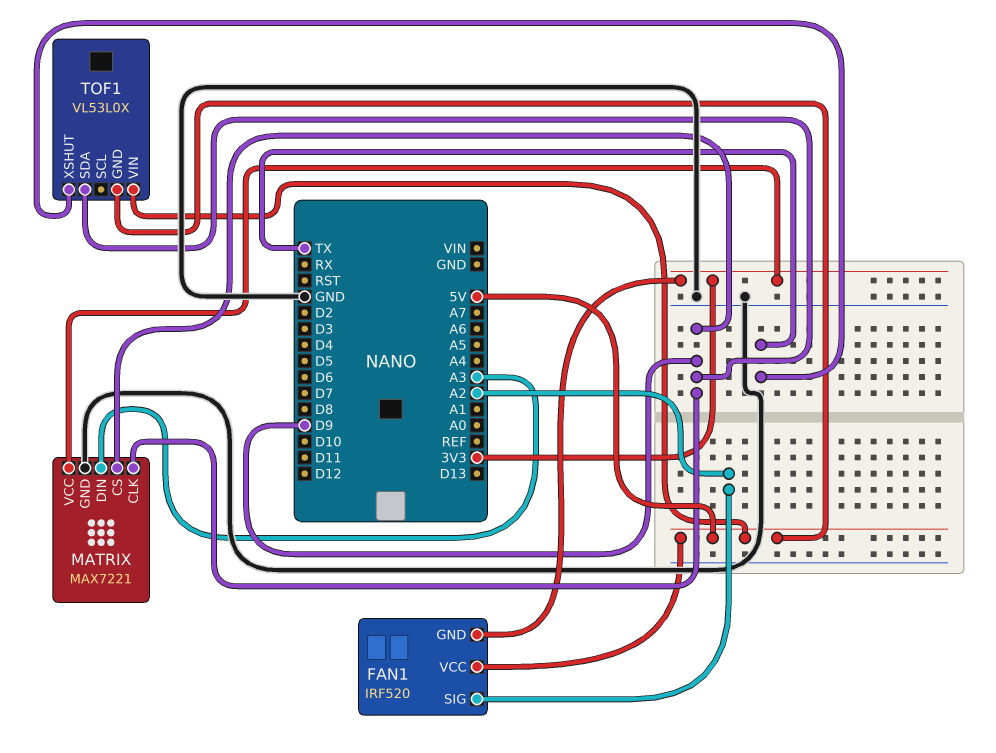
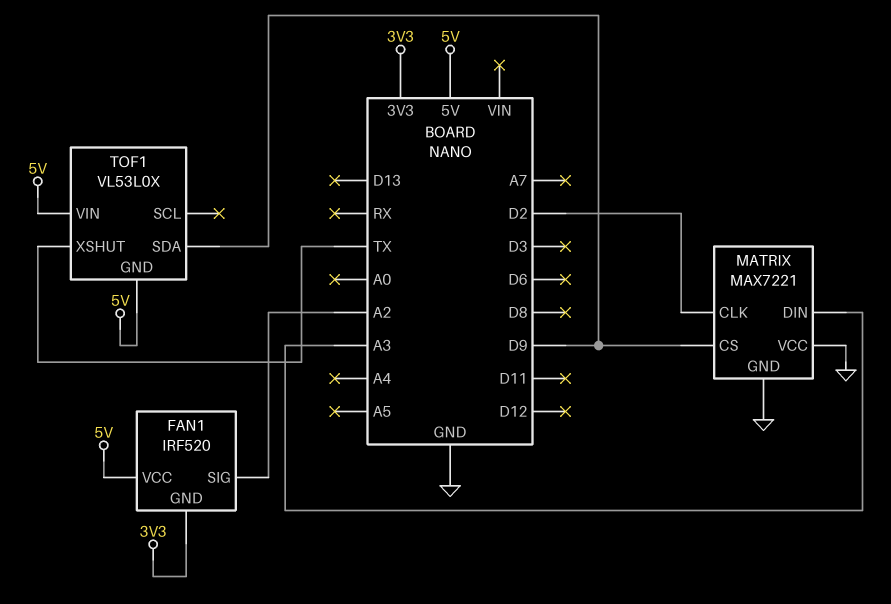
MATRIX pin CLK: D9 -> D2
MATRIX pin VCC: 3V3 -> GND

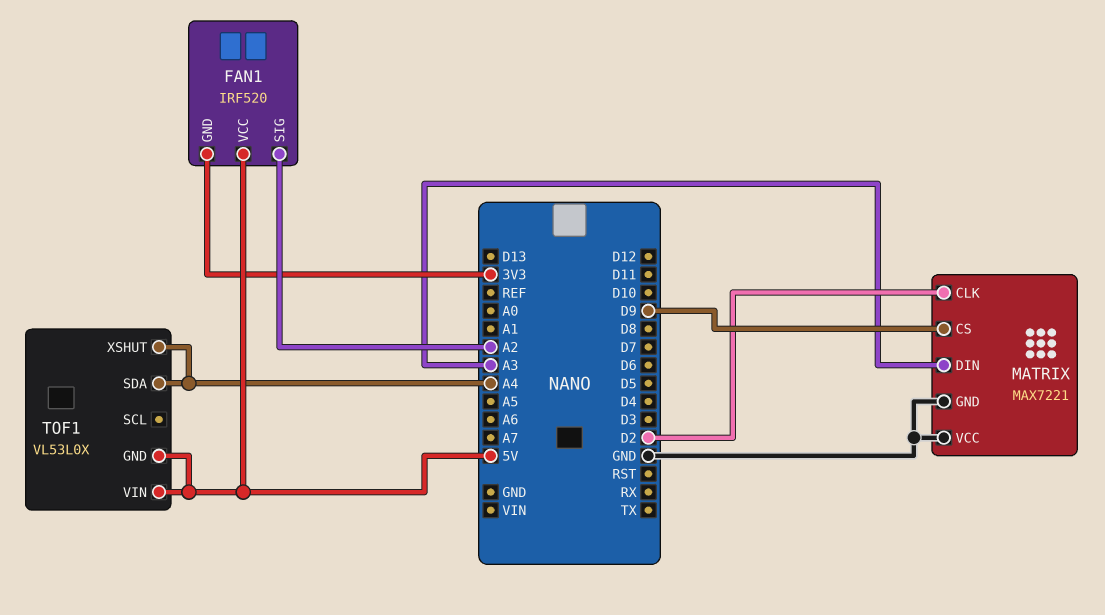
TOF1 pin SDA: D9 -> A4
TOF1 pin XSHUT: TX -> A4

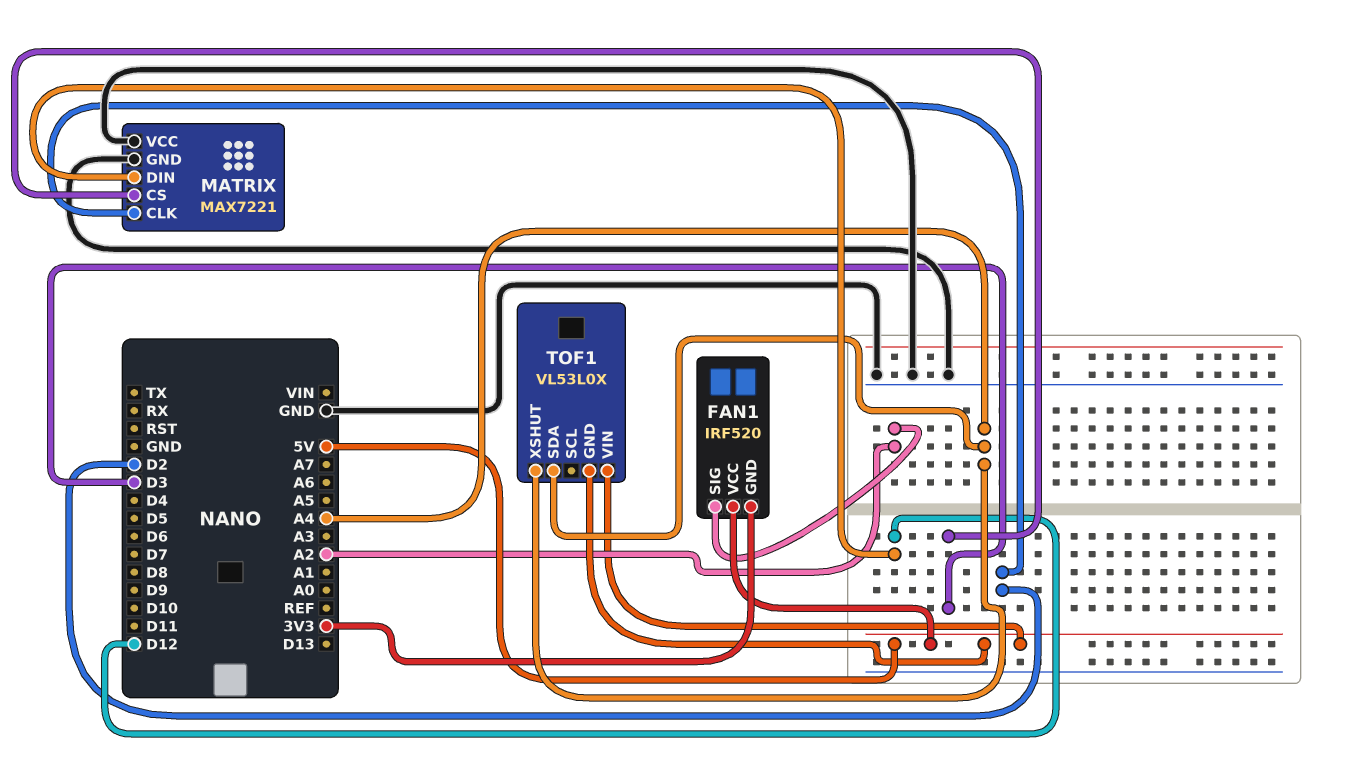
MATRIX pin CS: D9 -> D3
MATRIX pin DIN: A3 -> D12

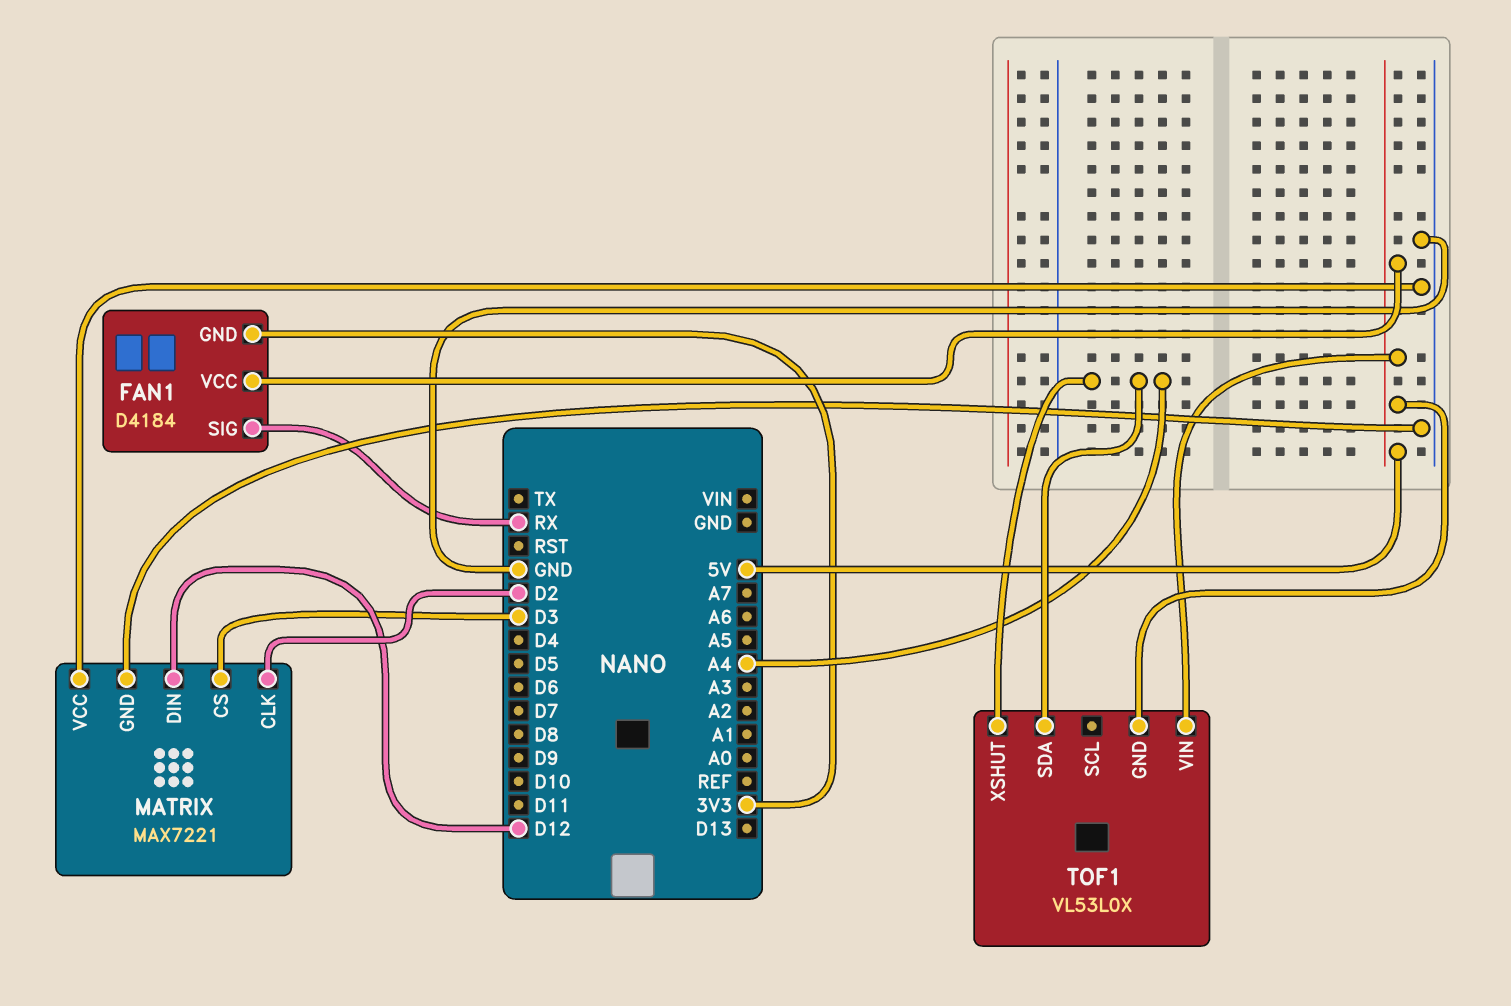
FAN1: IRF520 -> D4184
FAN1 pin SIG: A2 -> RX

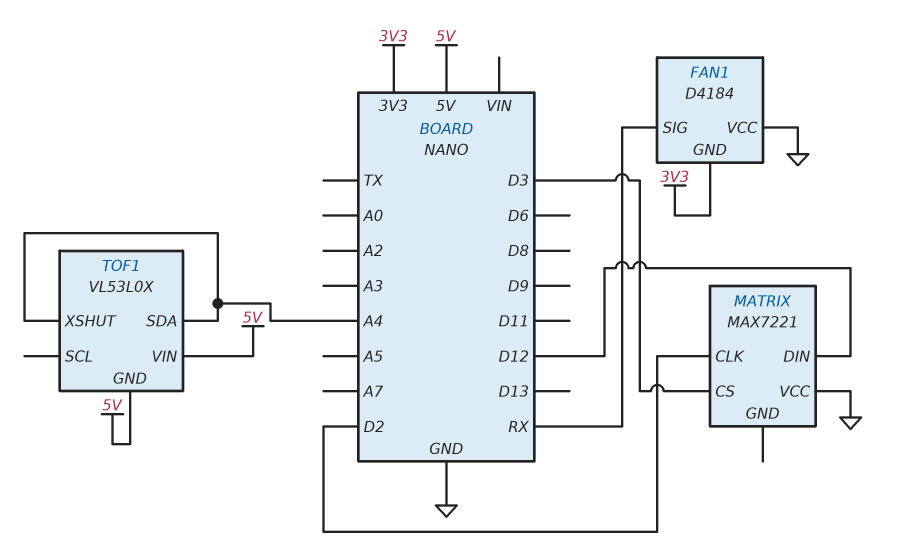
FAN1 pin VCC: 5V -> GND
MATRIX pin GND: GND -> none

